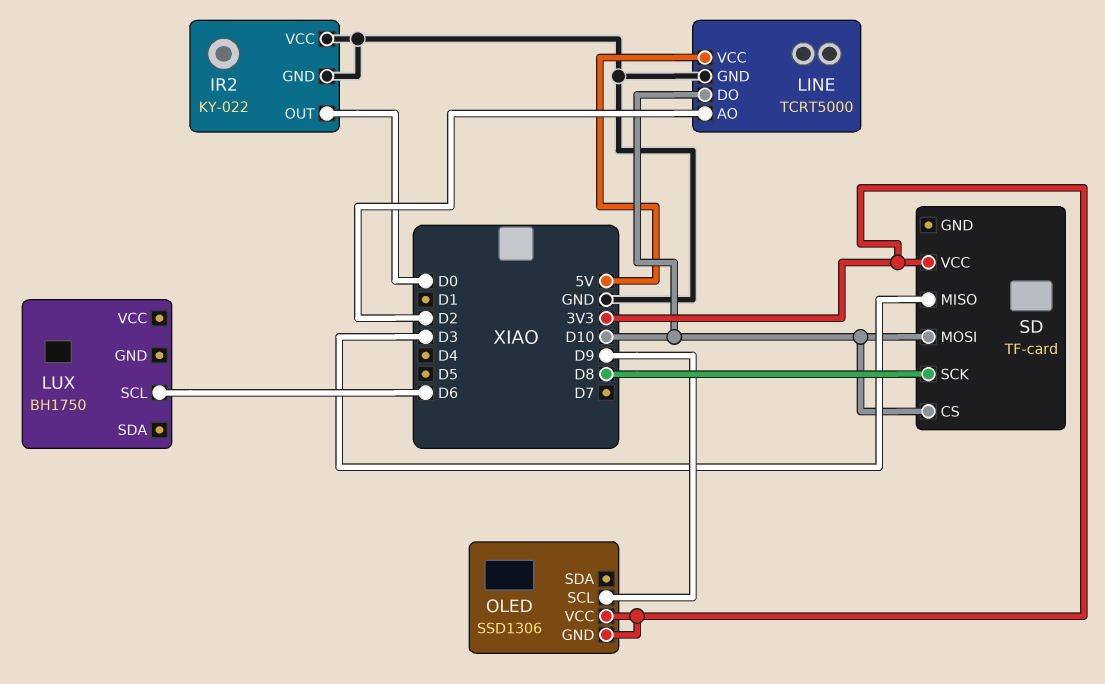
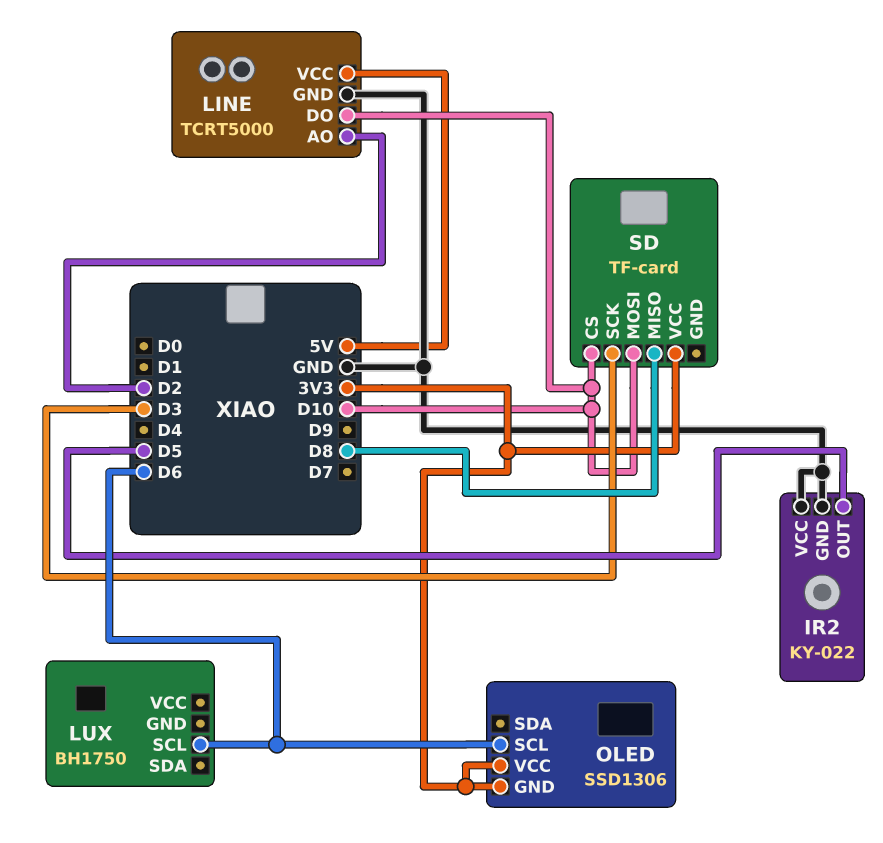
IR2 pin OUT: D0 -> D5
OLED pin SCL: D9 -> D6
SD pin MISO: D3 -> D8
SD pin SCK: D8 -> D3

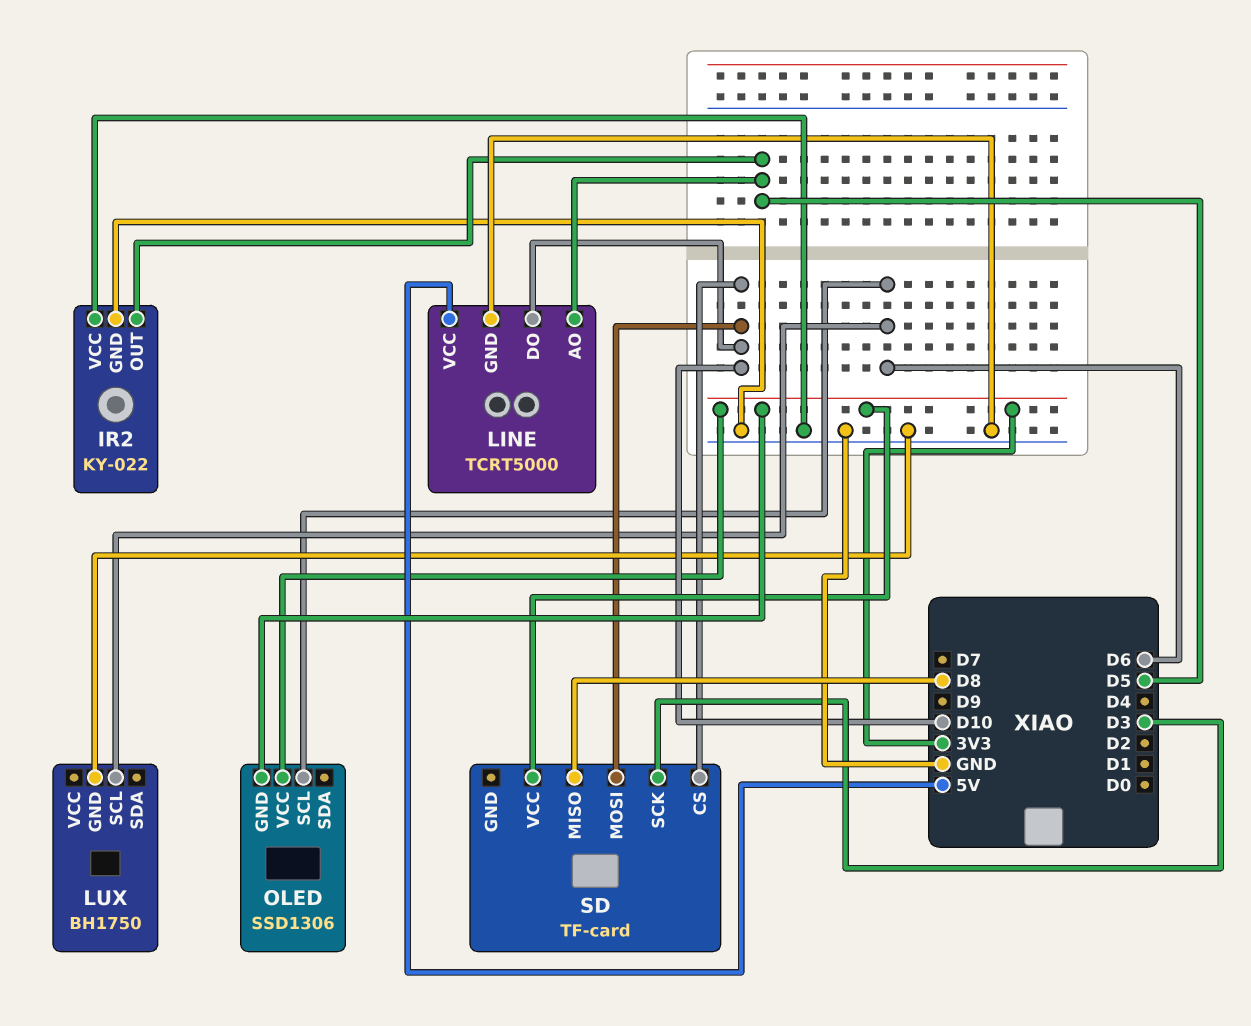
LINE pin AO: D2 -> D5
LUX pin GND: none -> GND

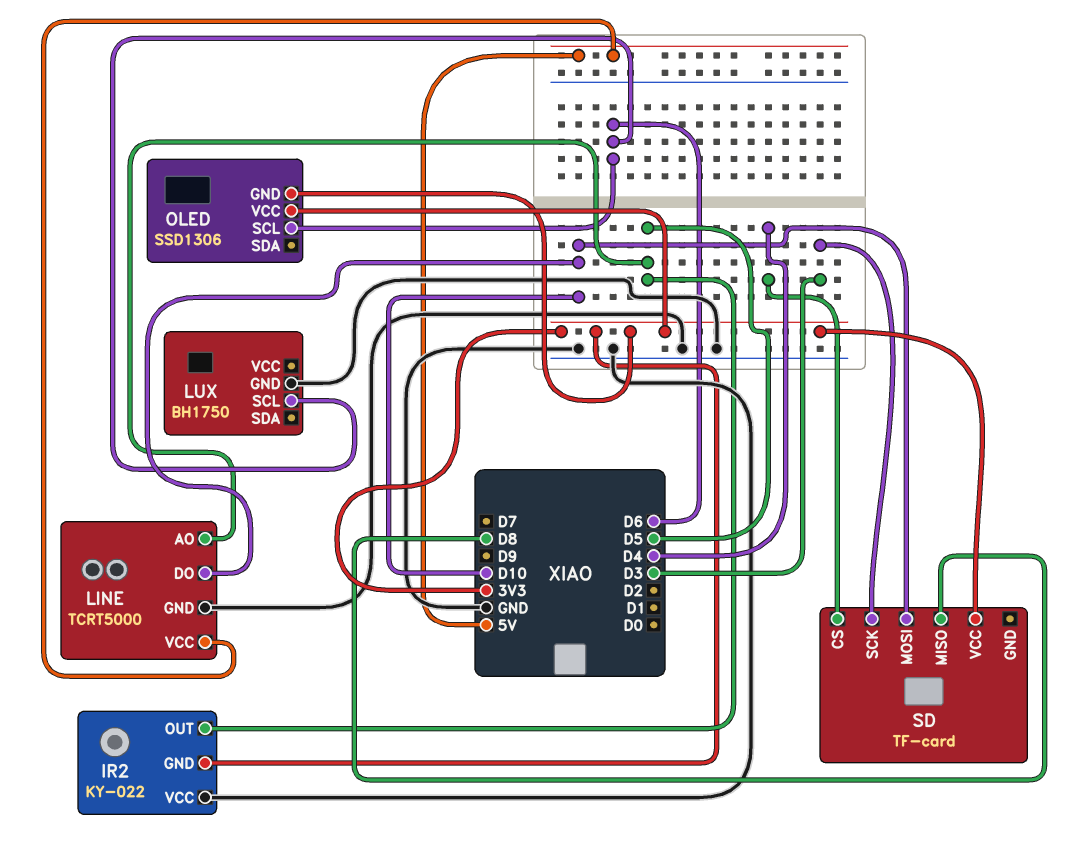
IR2 pin GND: GND -> 3V3
SD pin CS: D10 -> D4

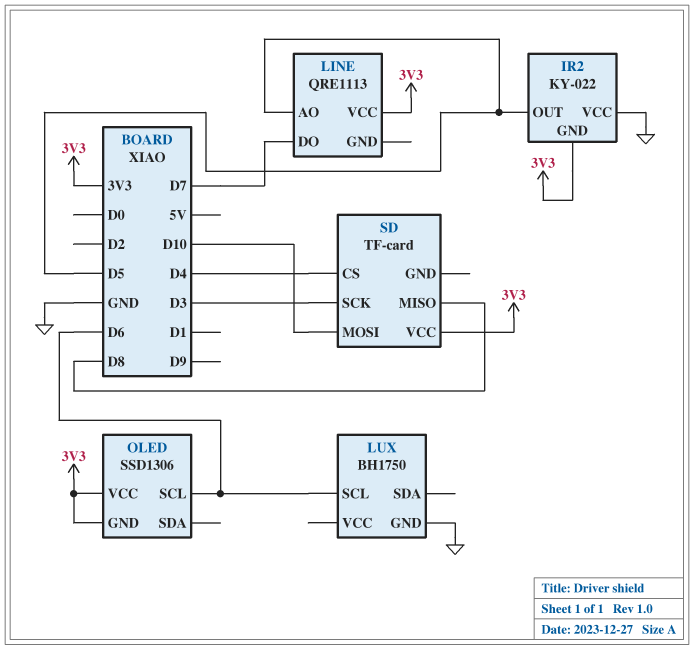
LINE: TCRT5000 -> QRE1113
LINE pin DO: D10 -> D7
LINE pin GND: GND -> none
LINE pin VCC: 5V -> 3V3

